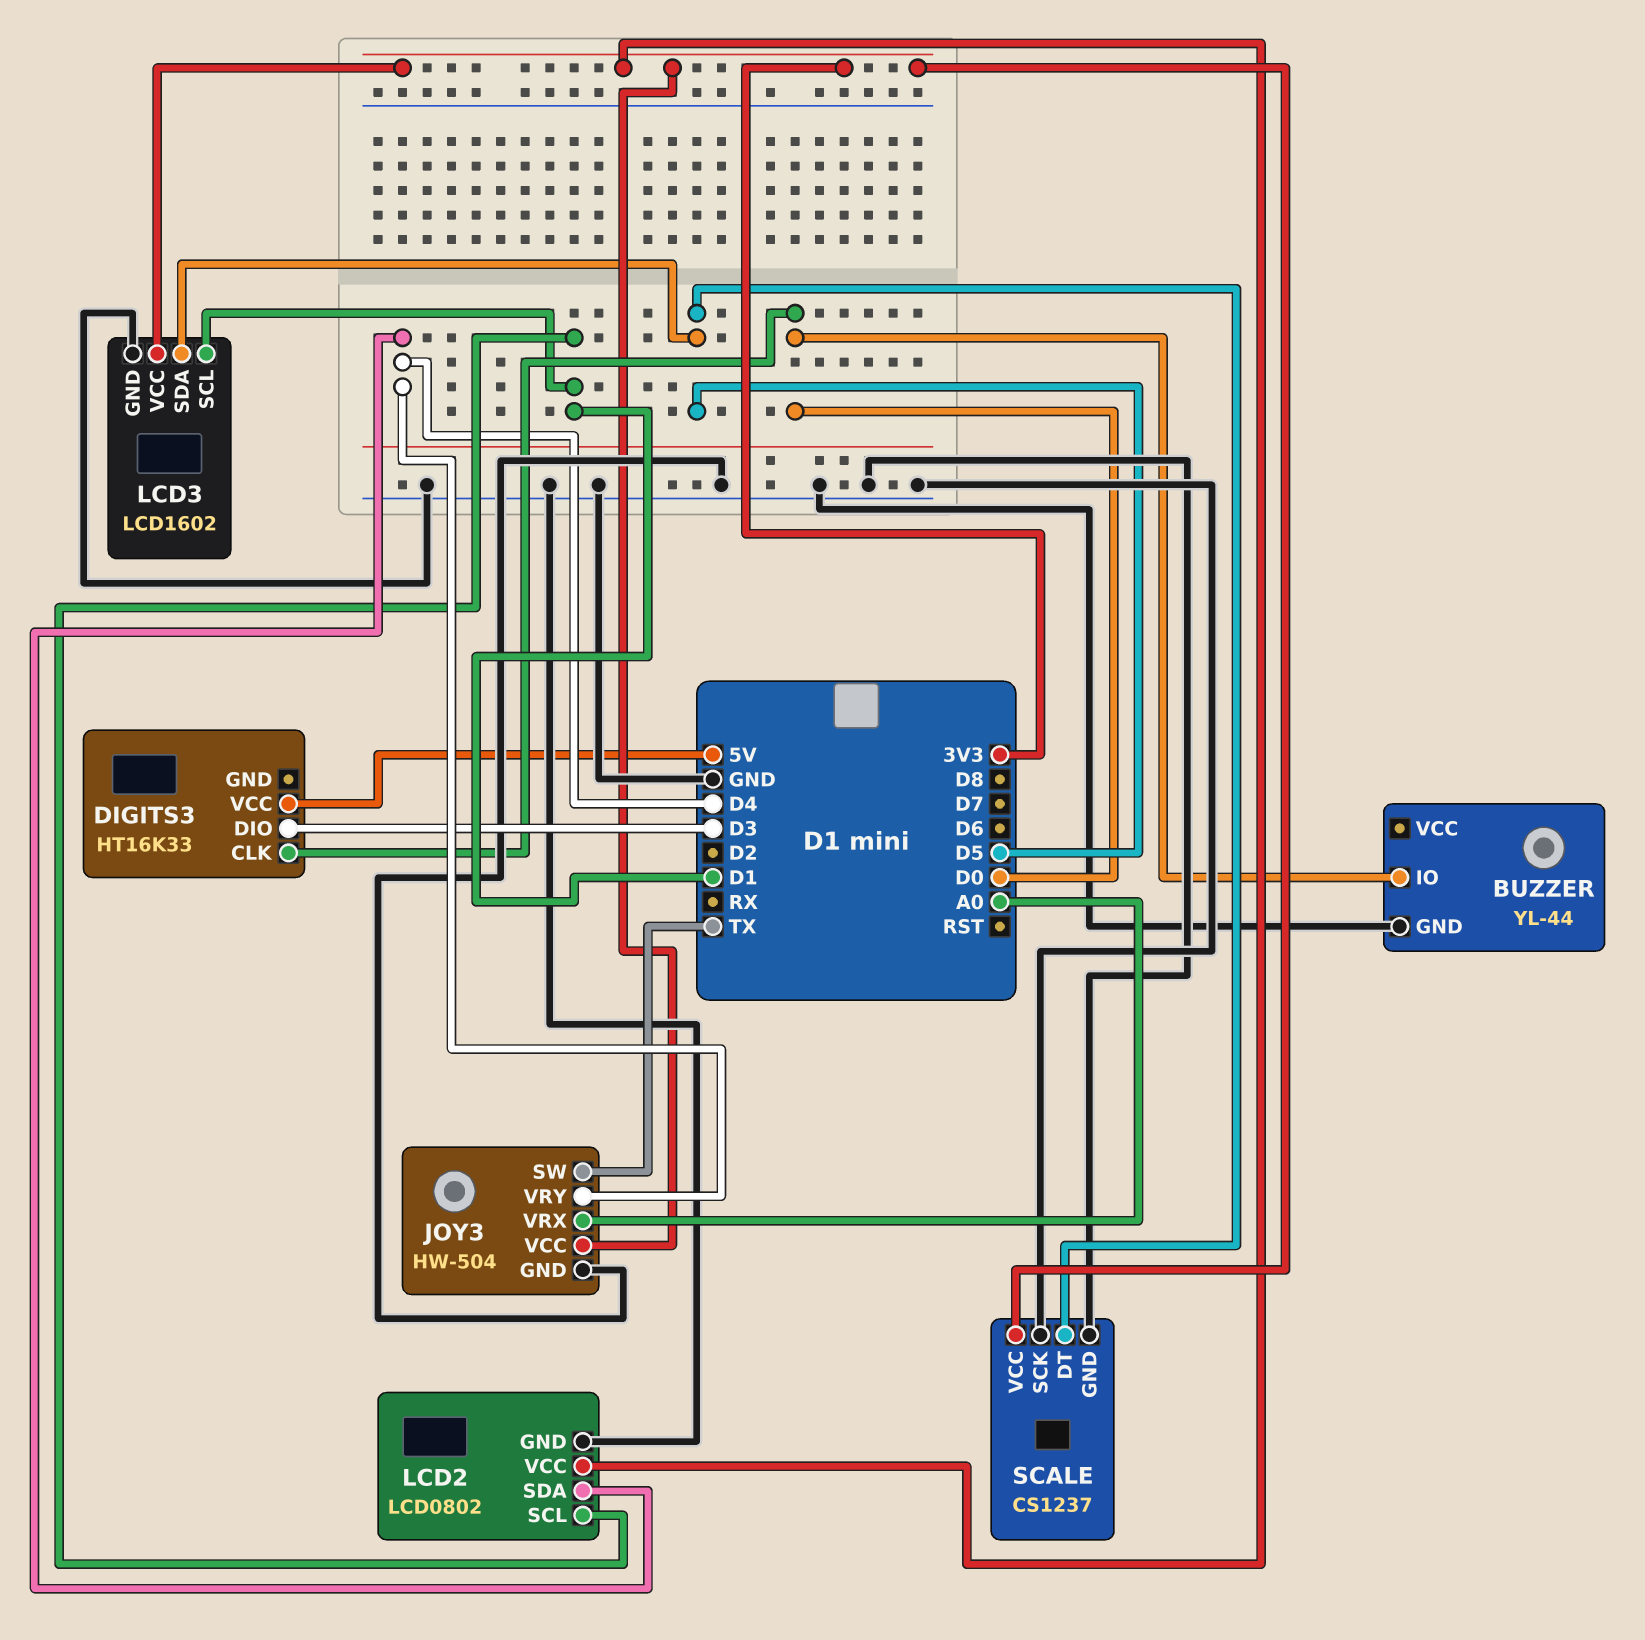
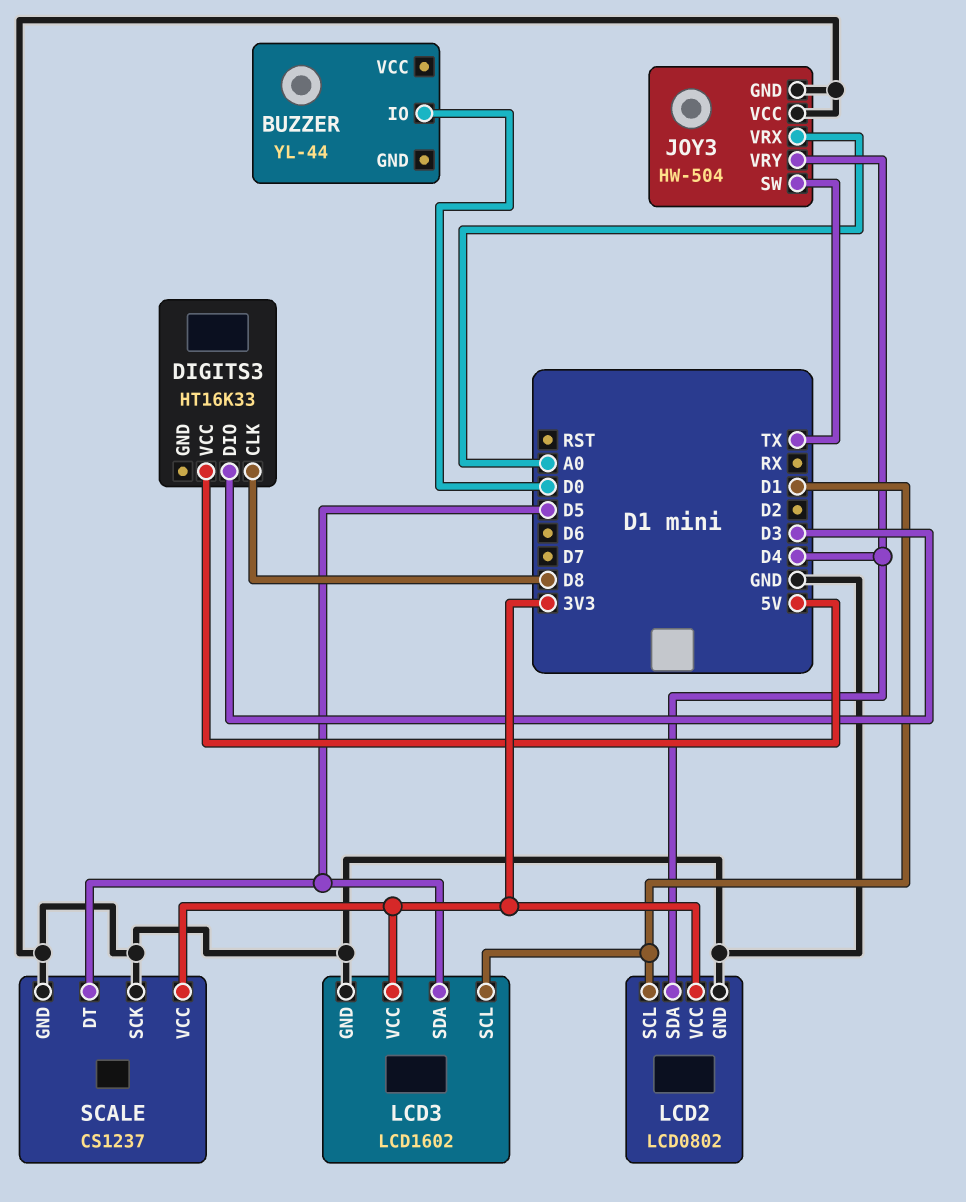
BUZZER pin GND: GND -> none
DIGITS3 pin CLK: D0 -> D8
JOY3 pin VCC: 3V3 -> GND

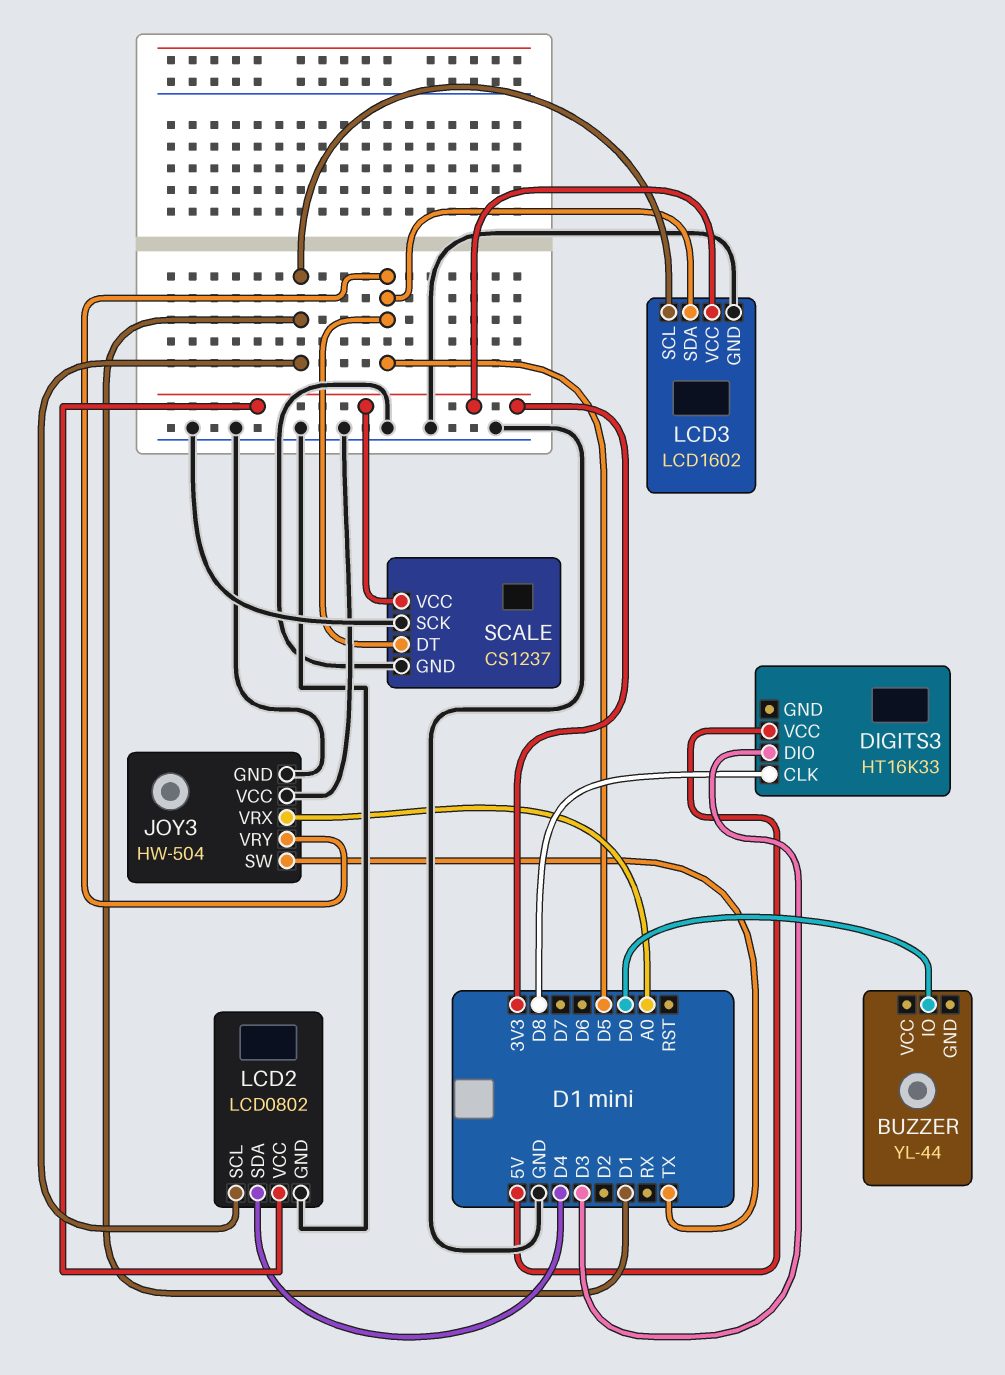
JOY3 pin VRY: D4 -> D5

